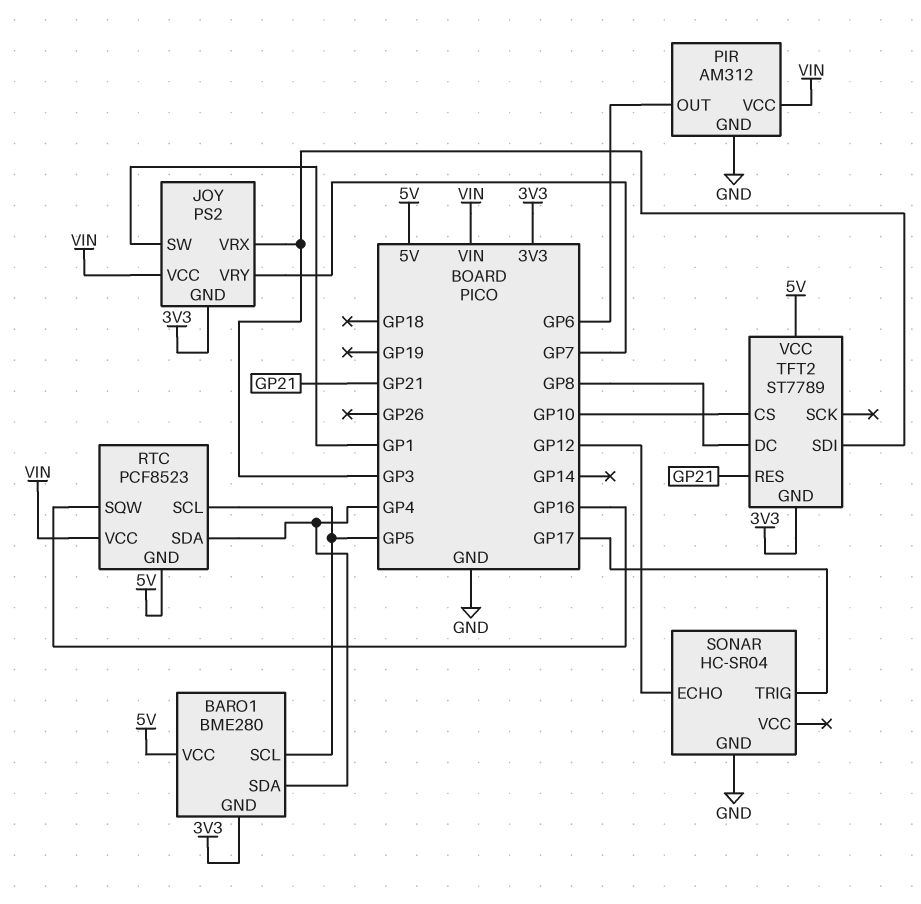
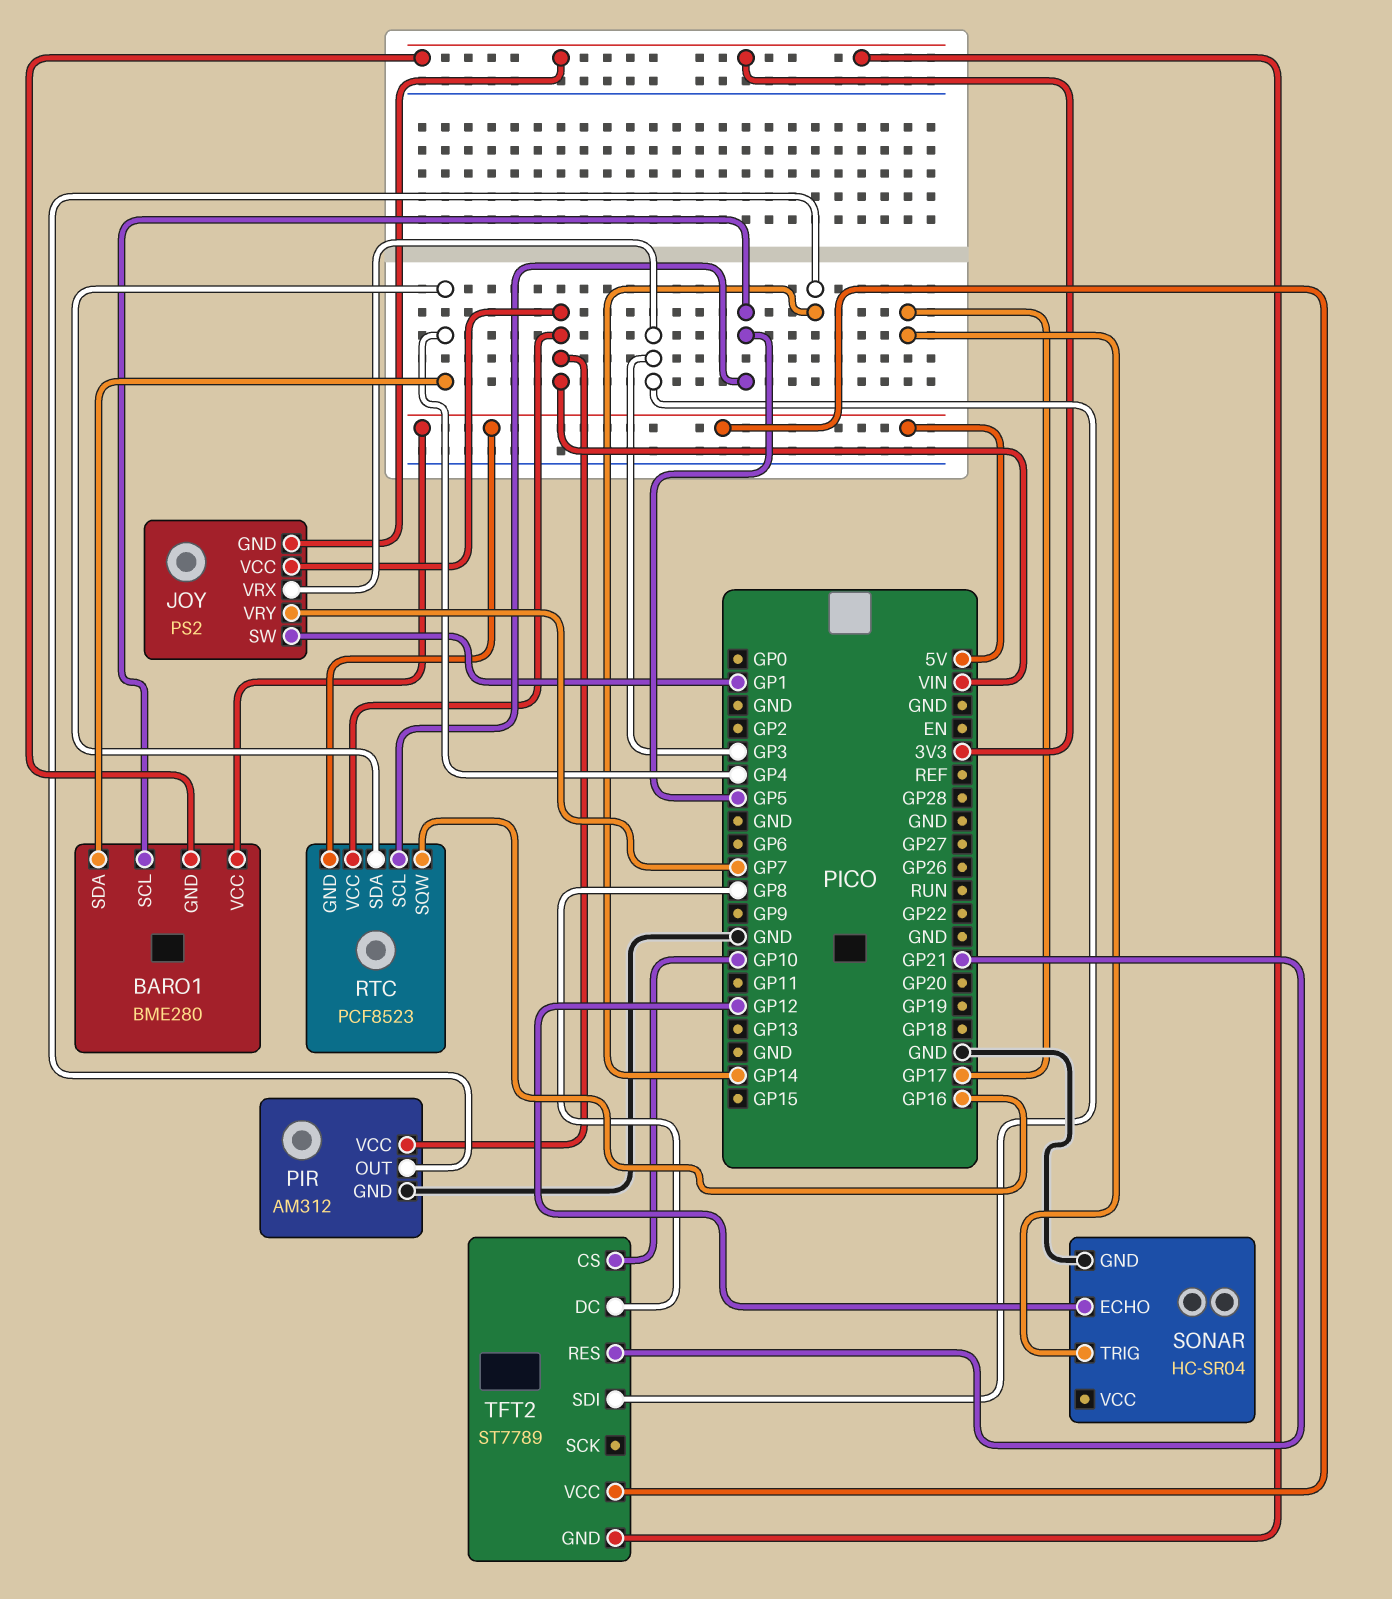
PIR pin OUT: GP6 -> GP14

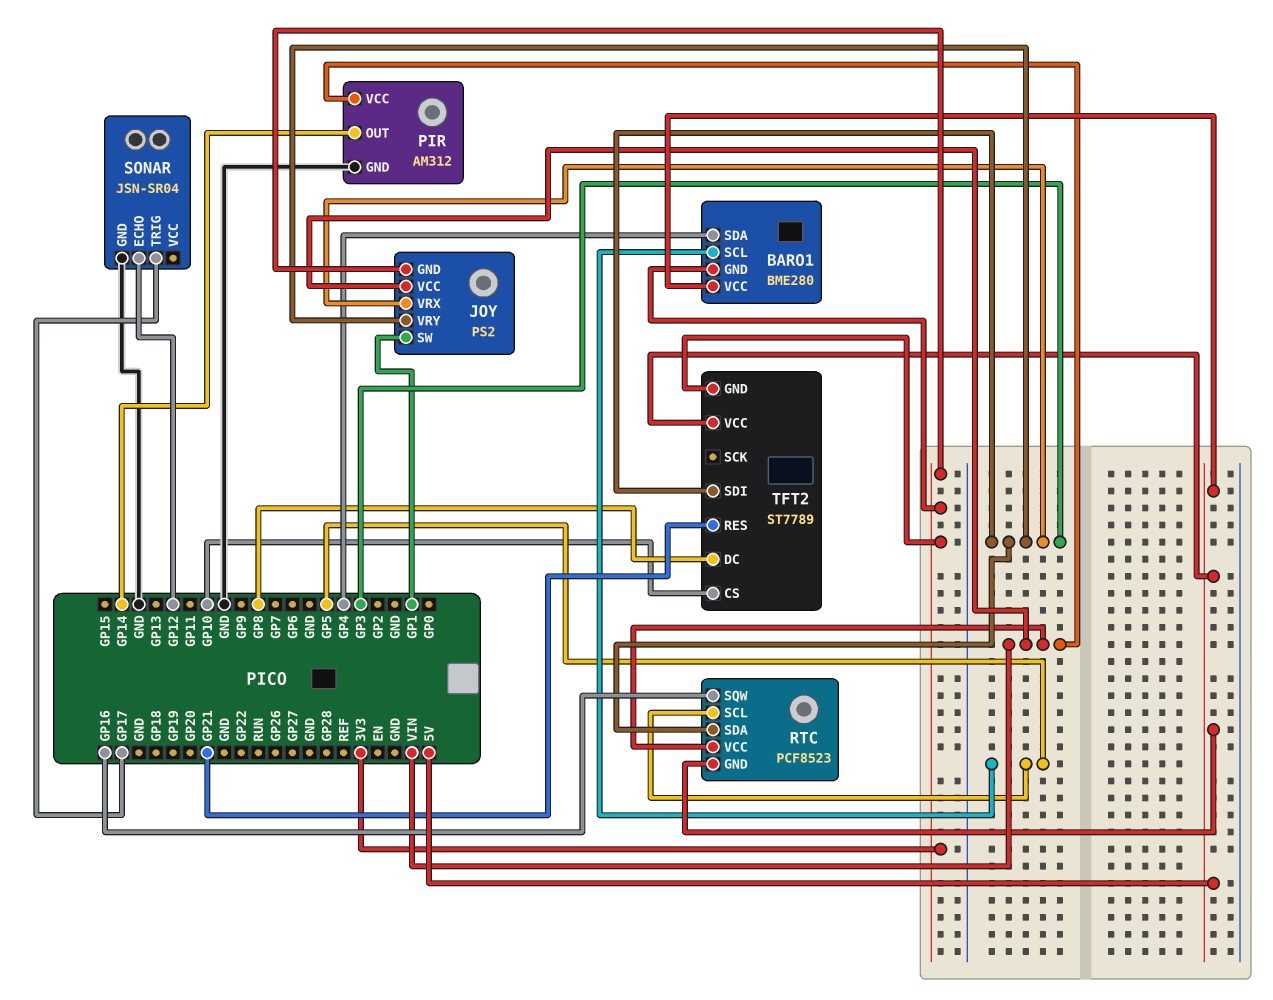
JOY pin VRY: GP7 -> GP3
RTC pin SDA: GP4 -> GP3
SONAR: HC-SR04 -> JSN-SR04

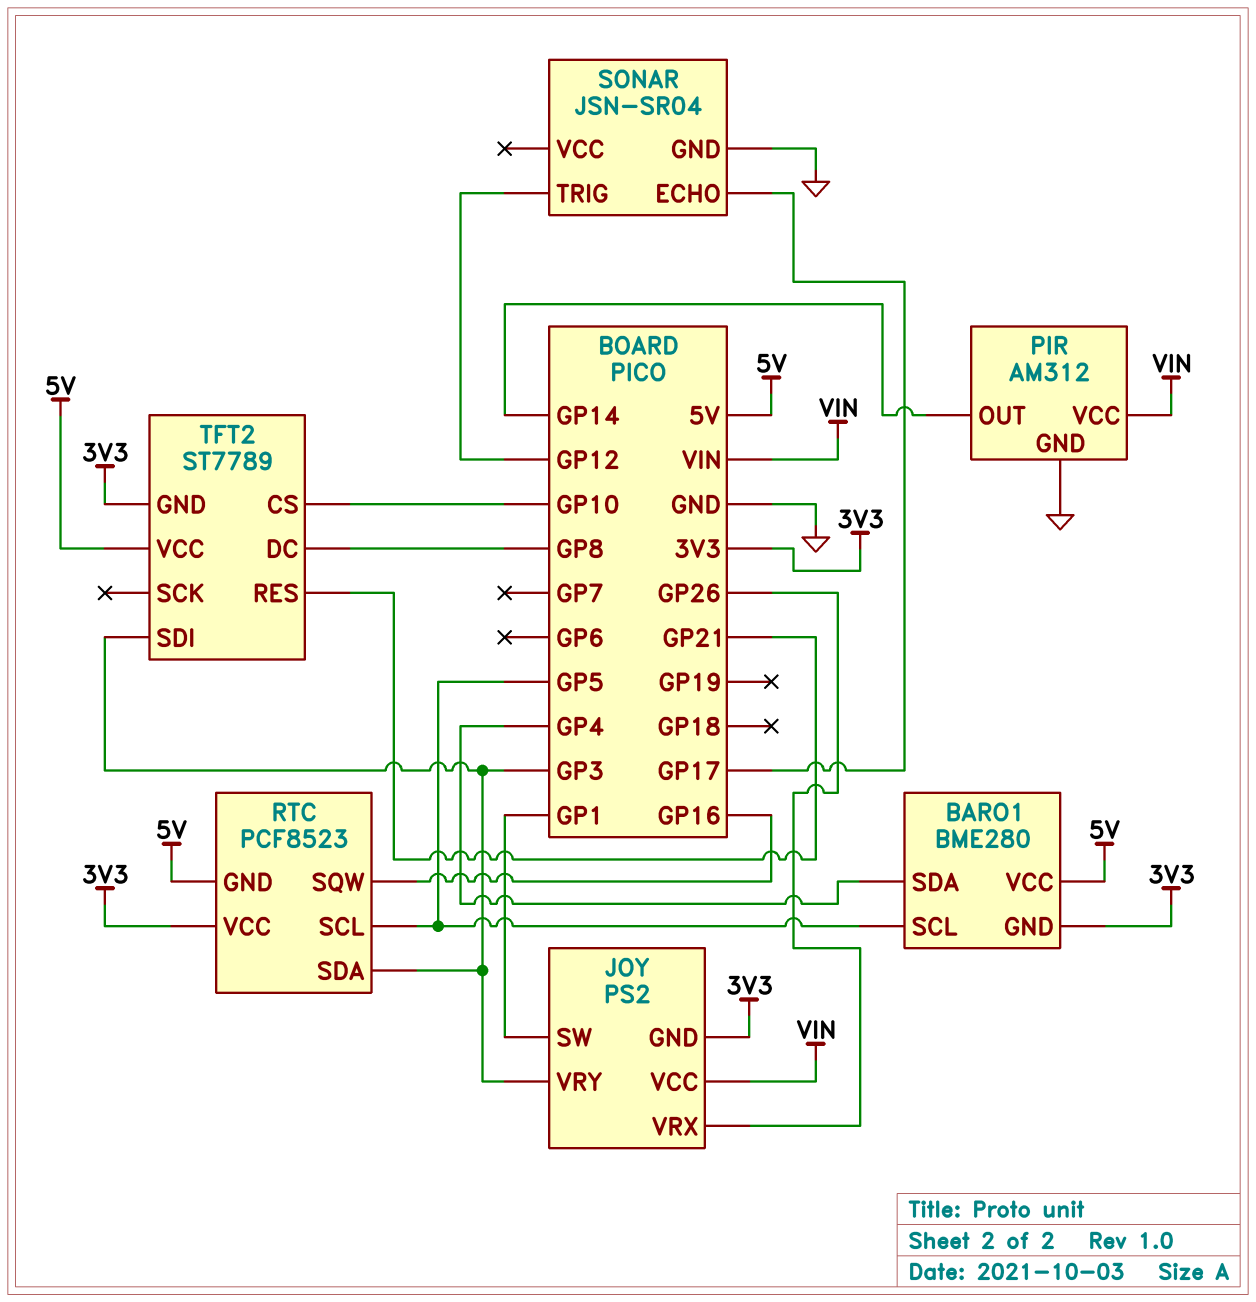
JOY pin VRX: GP3 -> GP26
RTC pin VCC: VIN -> 3V3
SONAR pin ECHO: GP12 -> GP17
SONAR pin TRIG: GP17 -> GP12

